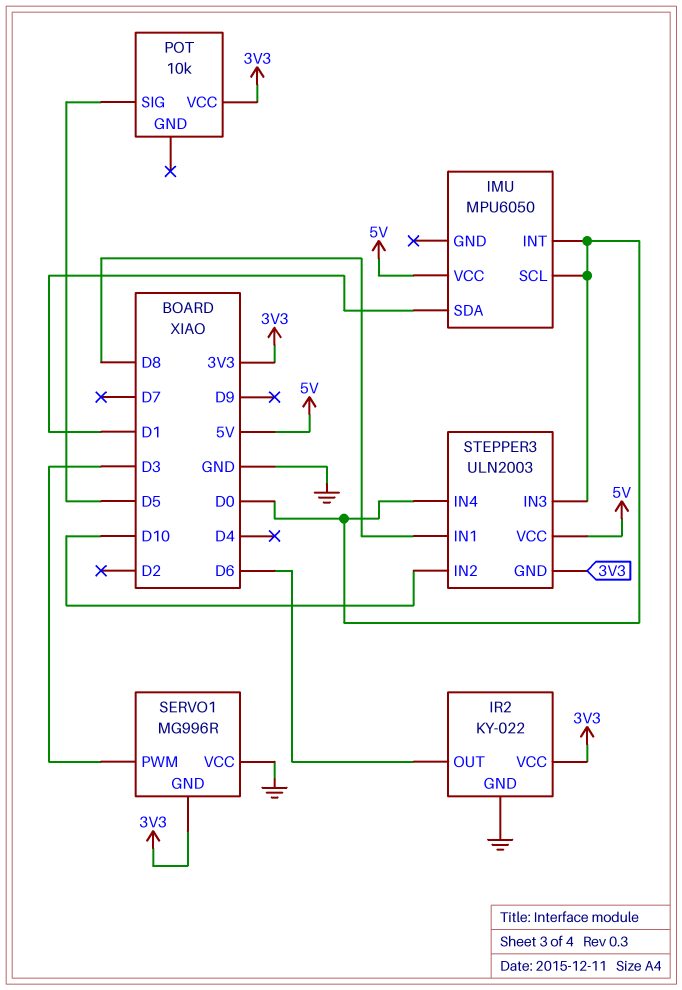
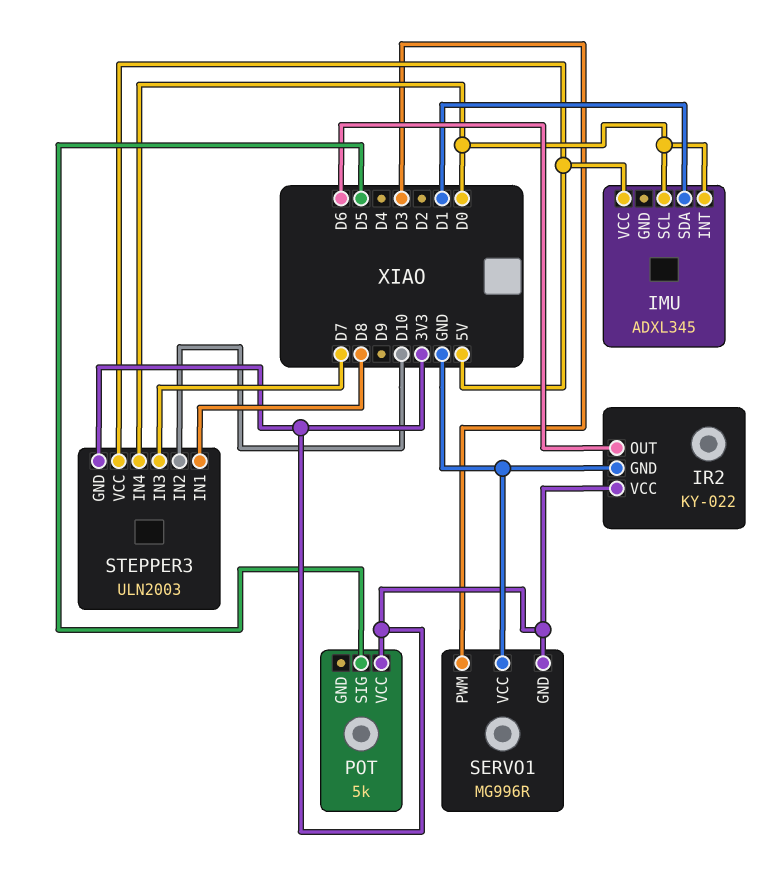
IMU: MPU6050 -> ADXL345
POT: 10k -> 5k
STEPPER3 pin IN3: D0 -> D7

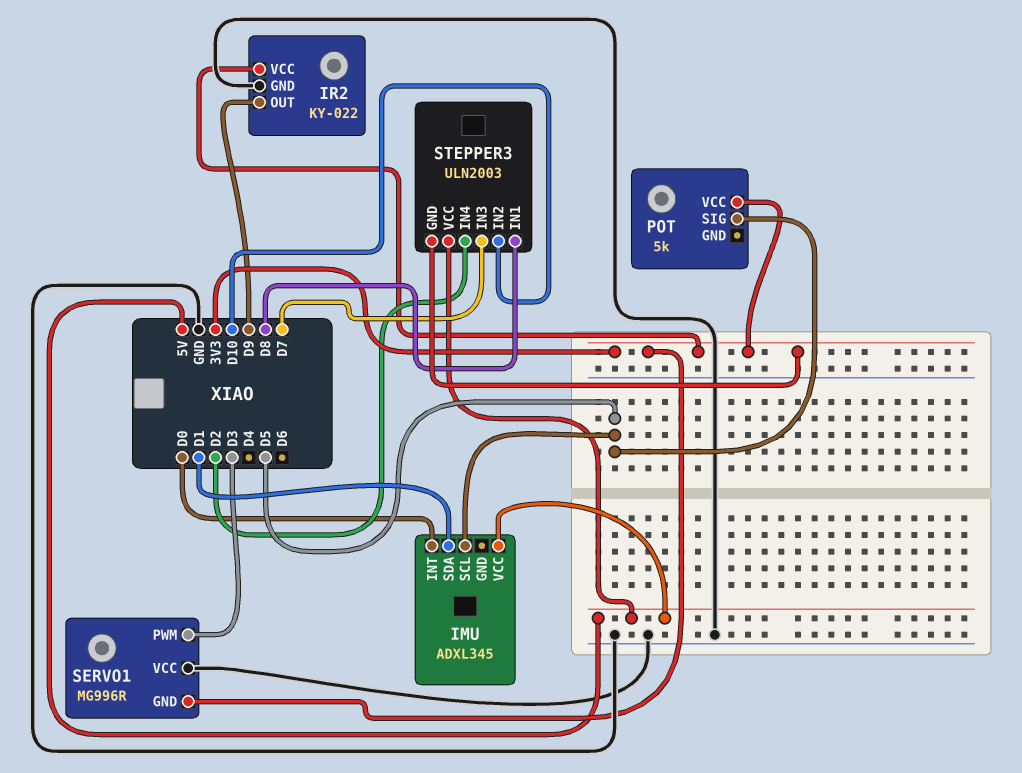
IMU pin SCL: D0 -> D5
IR2 pin OUT: D6 -> D9
STEPPER3 pin IN4: D0 -> D2

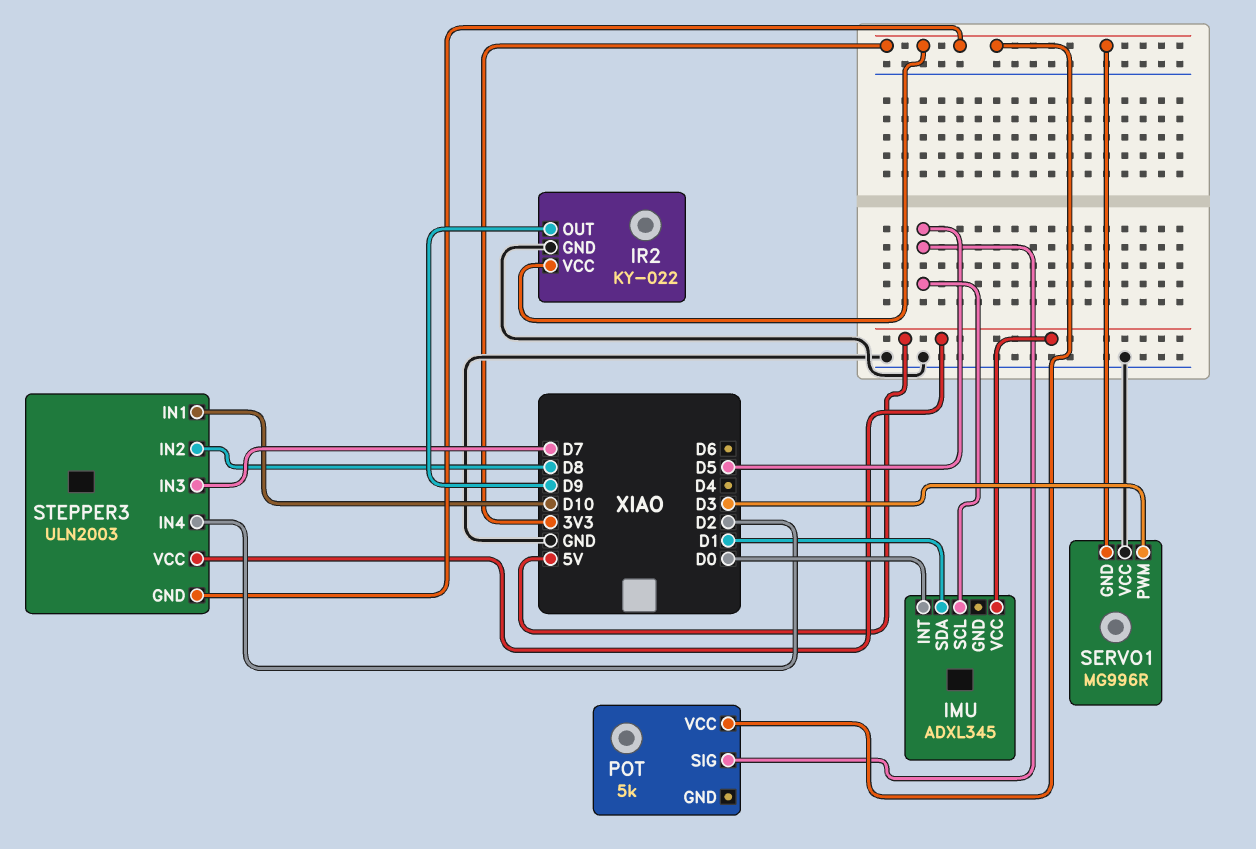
STEPPER3 pin IN1: D8 -> D10
STEPPER3 pin IN2: D10 -> D8

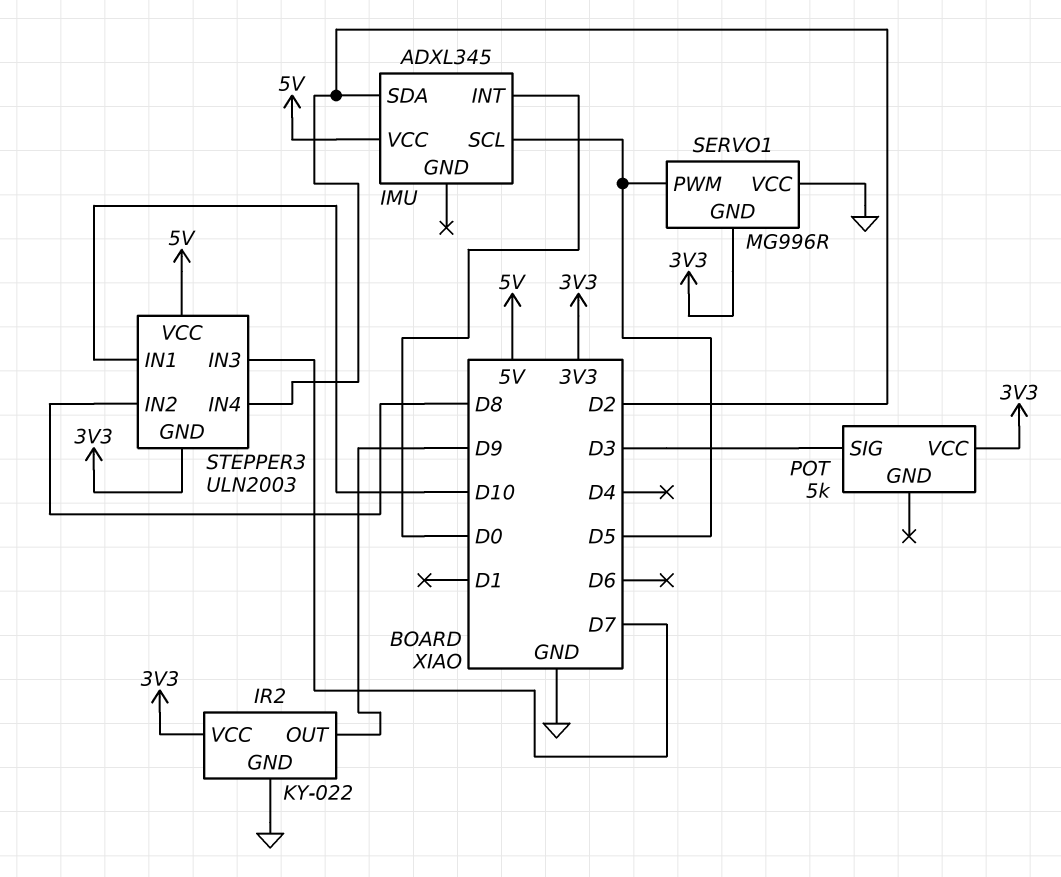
IMU pin SDA: D1 -> D2
POT pin SIG: D5 -> D3
SERVO1 pin PWM: D3 -> D5

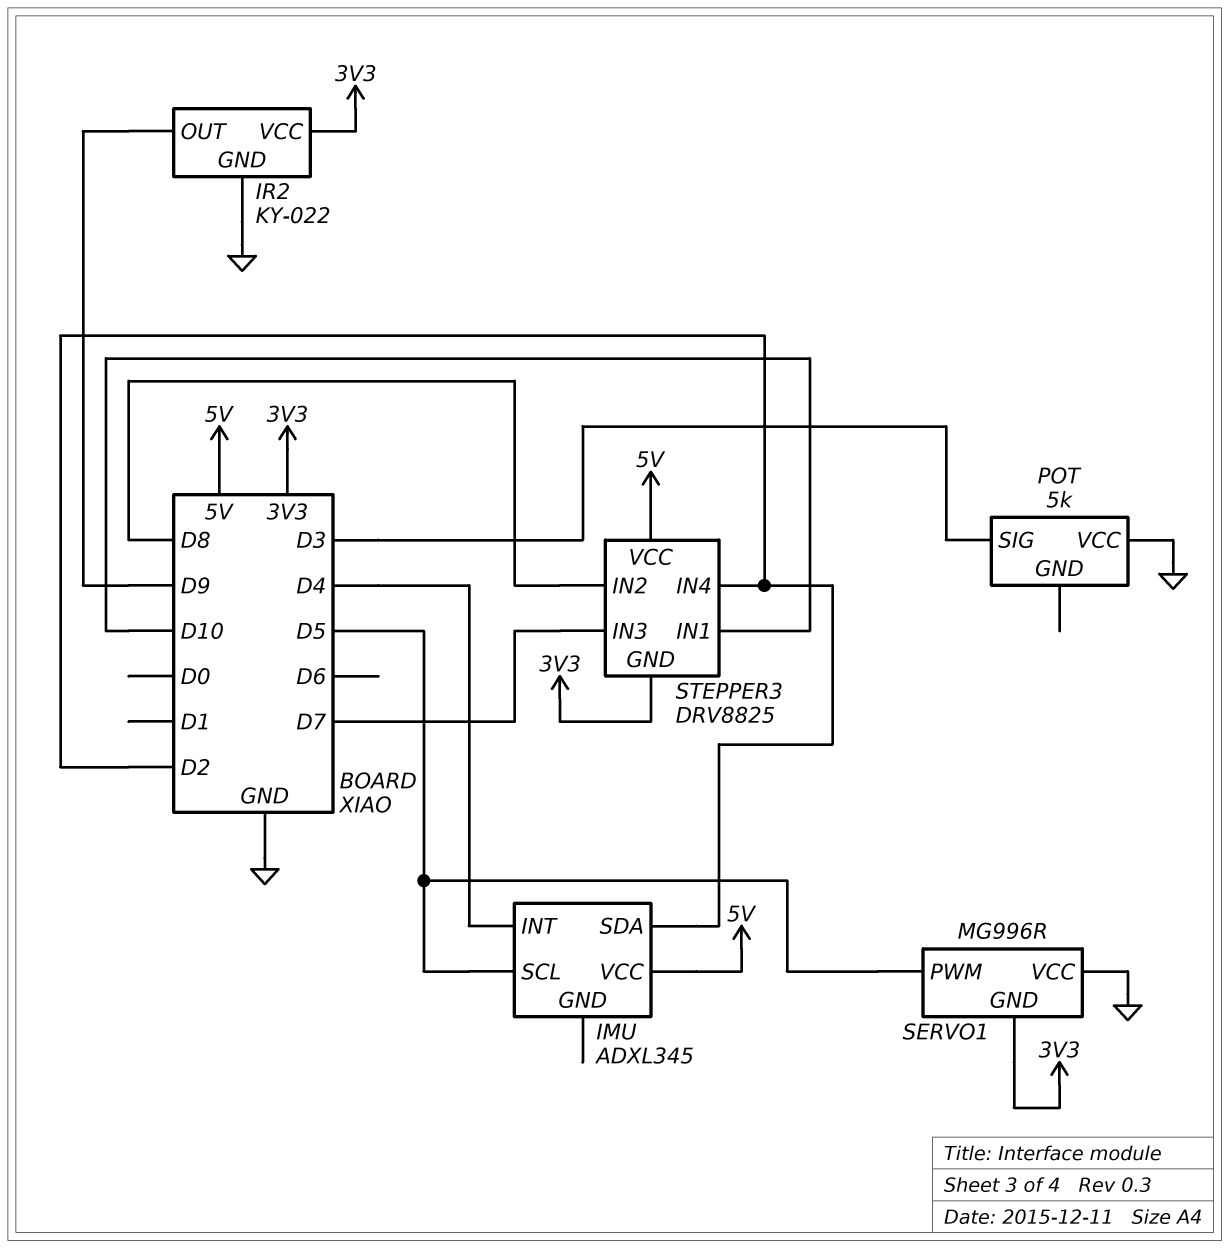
IMU pin INT: D0 -> D4
POT pin VCC: 3V3 -> GND
STEPPER3: ULN2003 -> DRV8825

